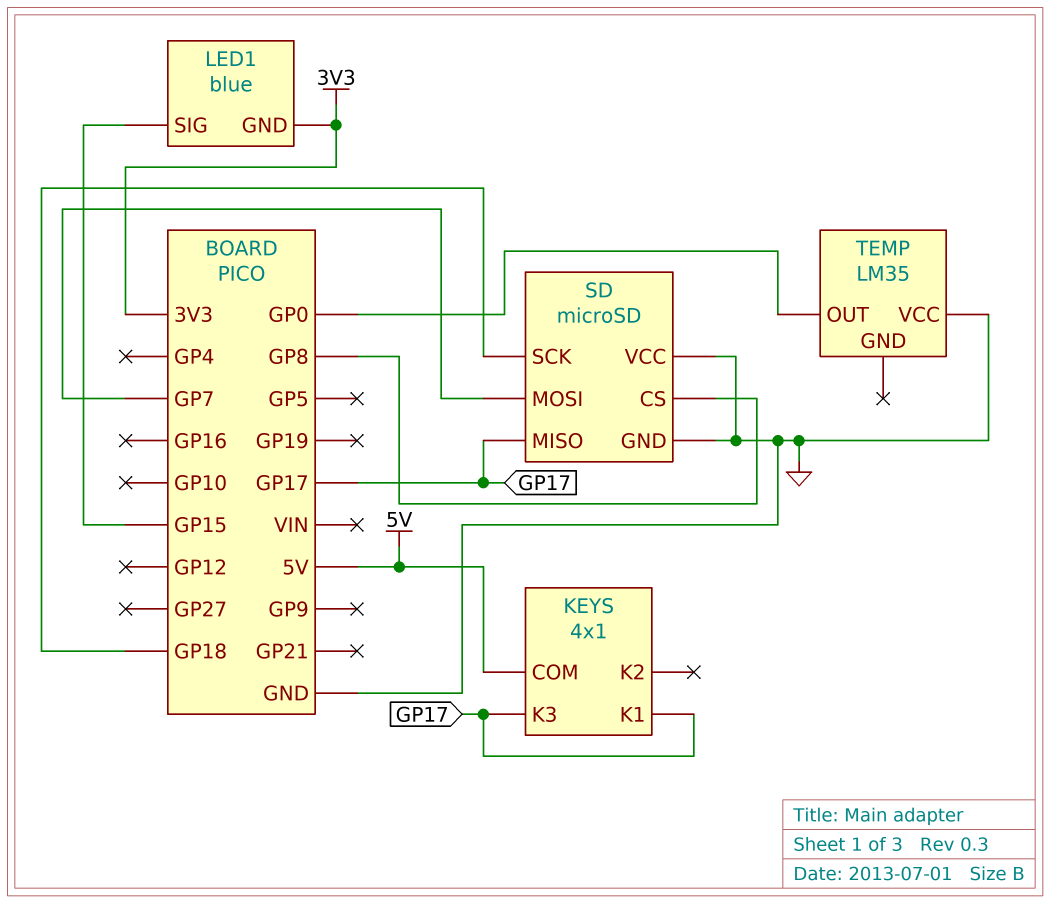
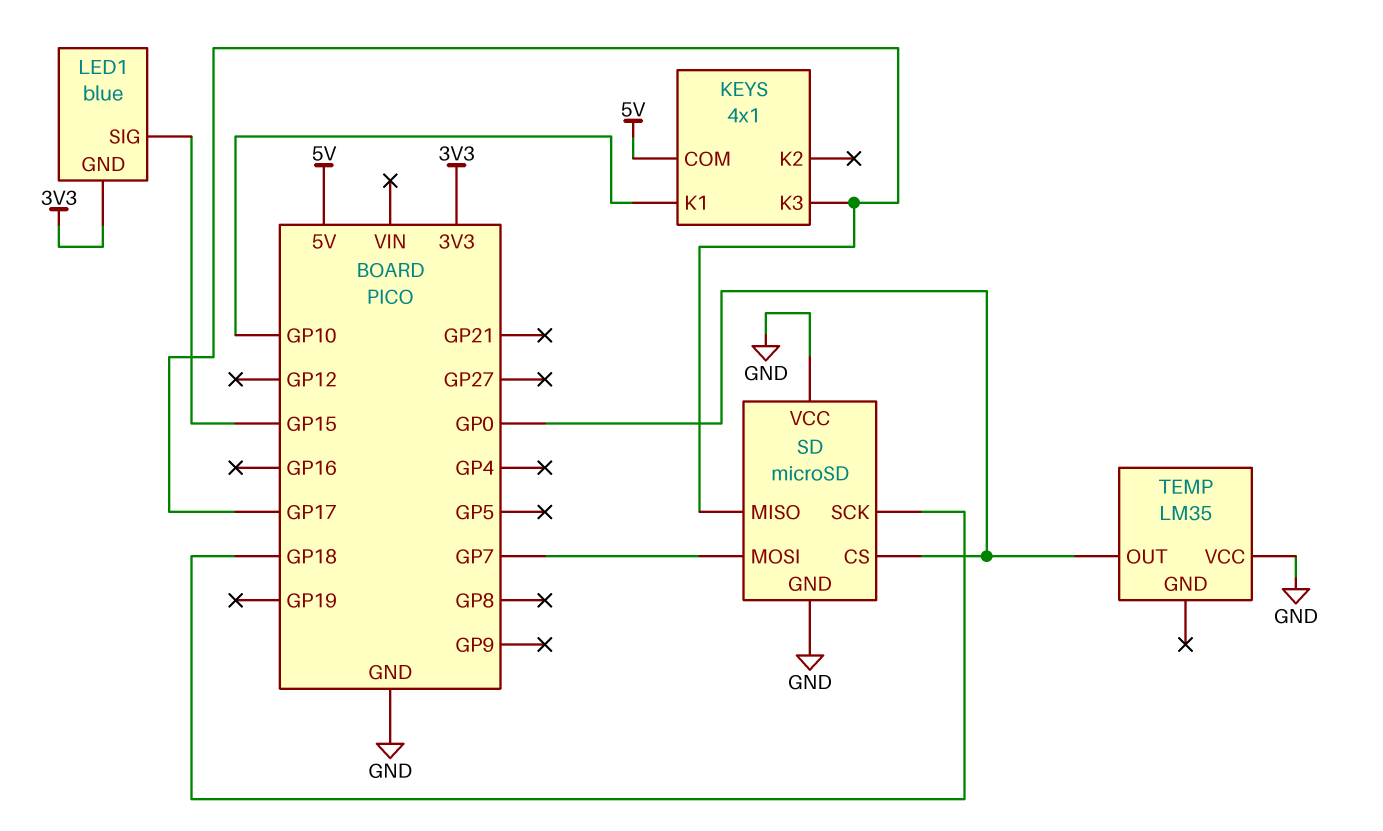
KEYS pin K1: GP17 -> GP10
SD pin CS: GP8 -> GP0

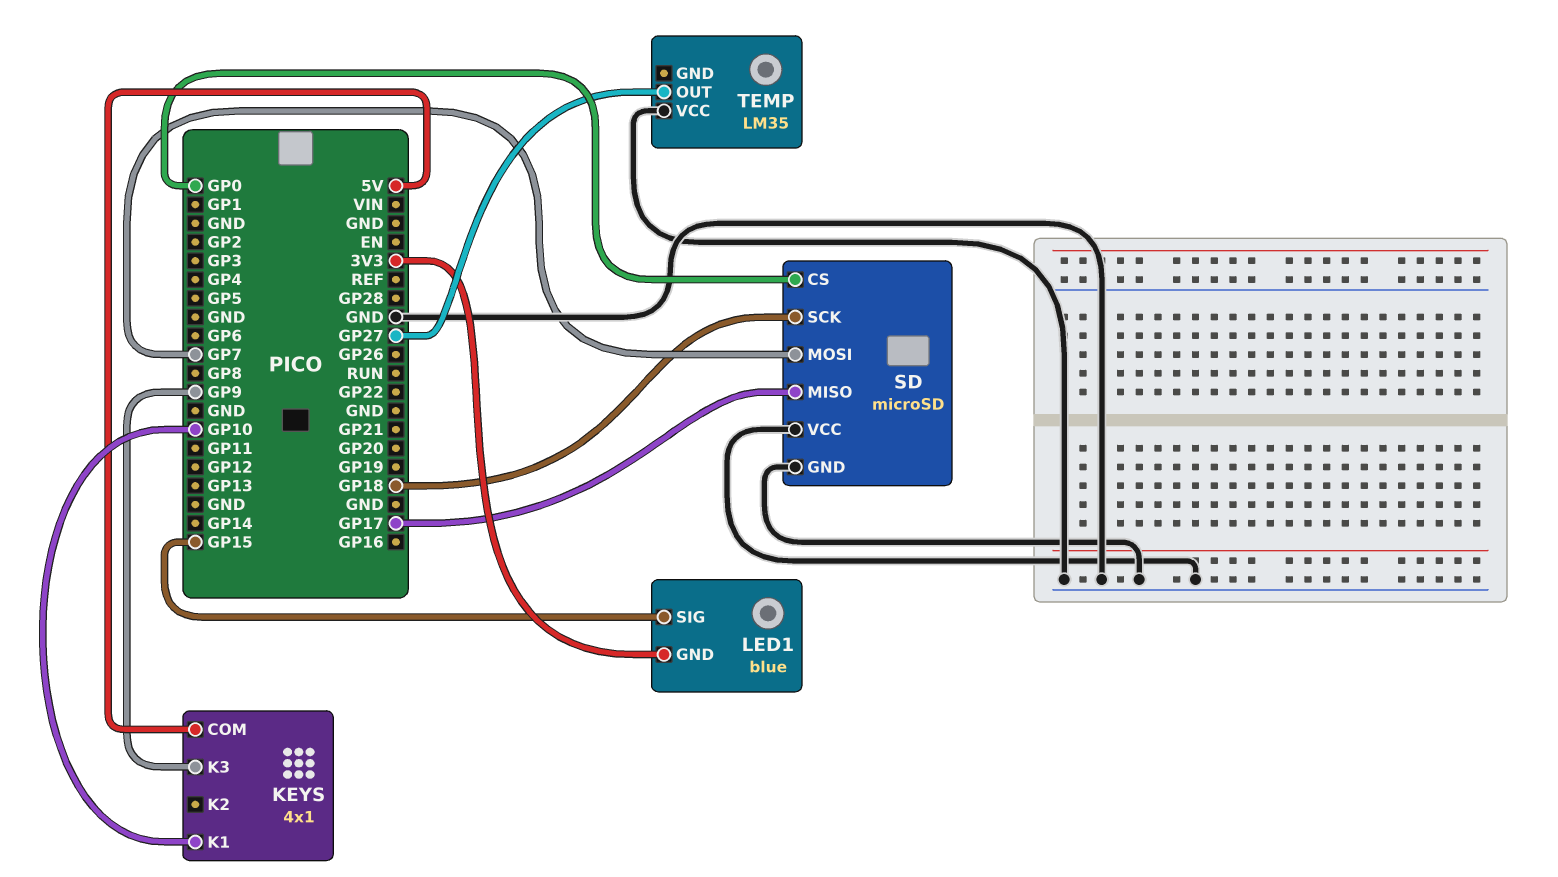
KEYS pin K3: GP17 -> GP9
TEMP pin OUT: GP0 -> GP27

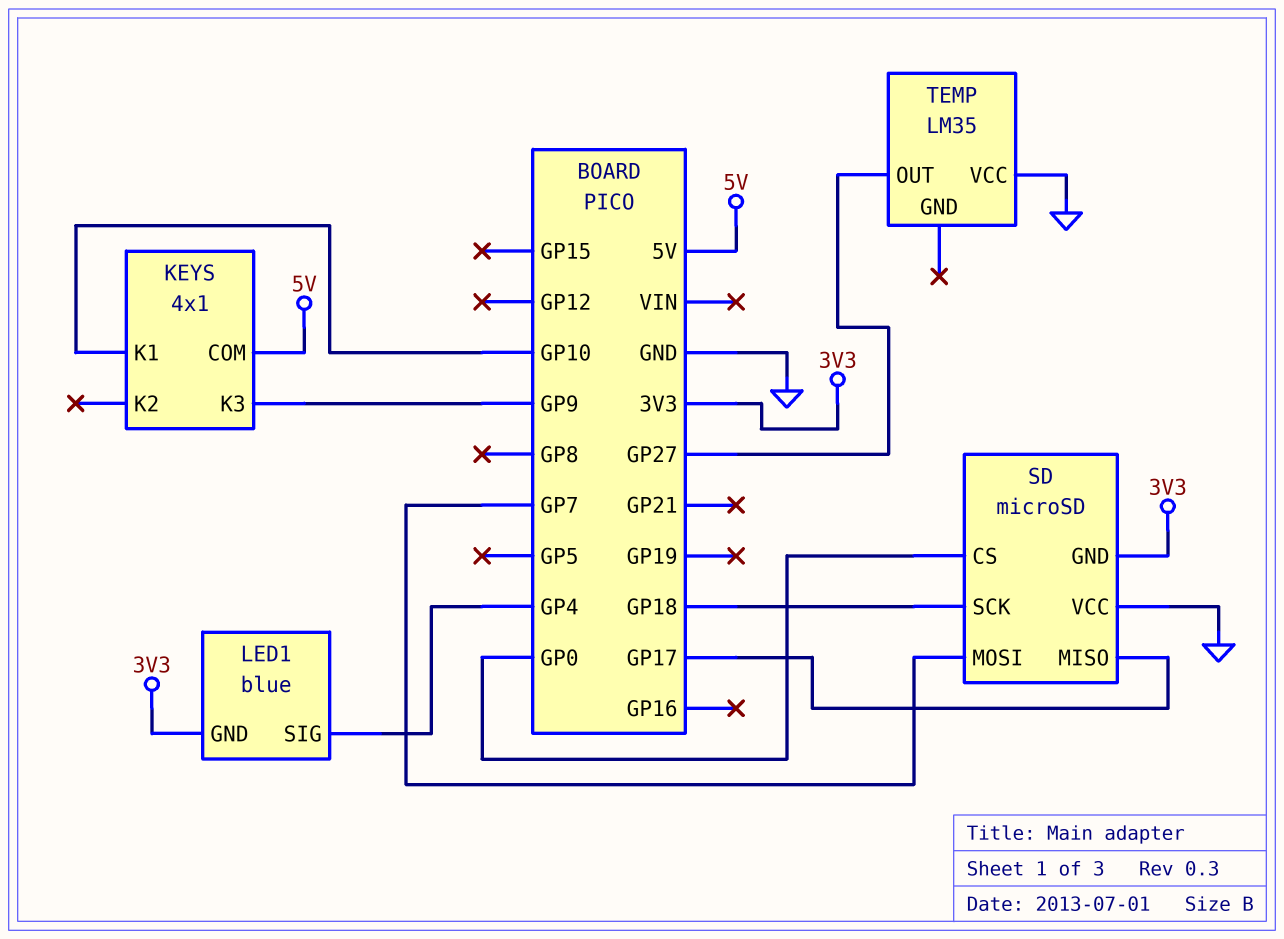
LED1 pin SIG: GP15 -> GP4
SD pin GND: GND -> 3V3

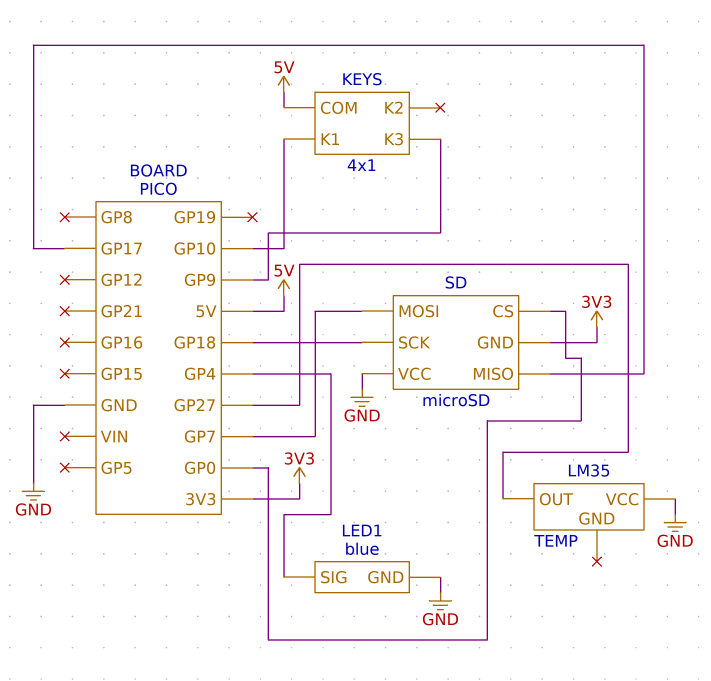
LED1 pin GND: 3V3 -> GND

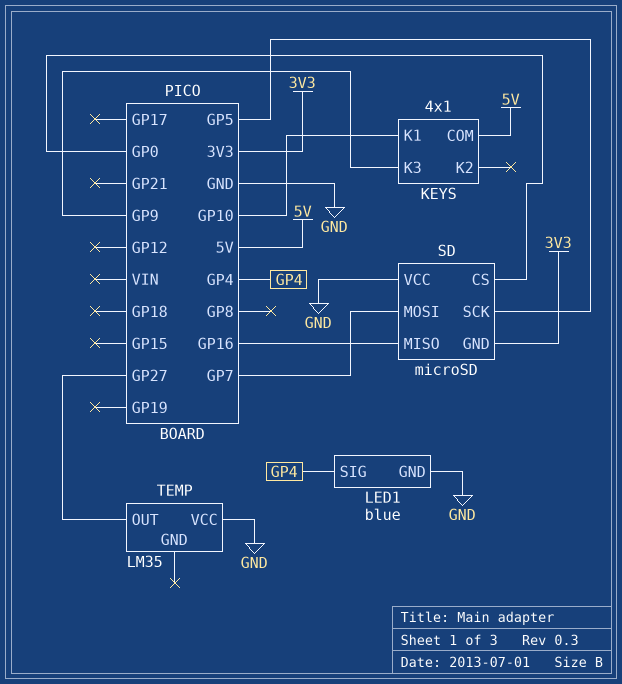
SD pin MISO: GP17 -> GP16
SD pin SCK: GP18 -> GP5

